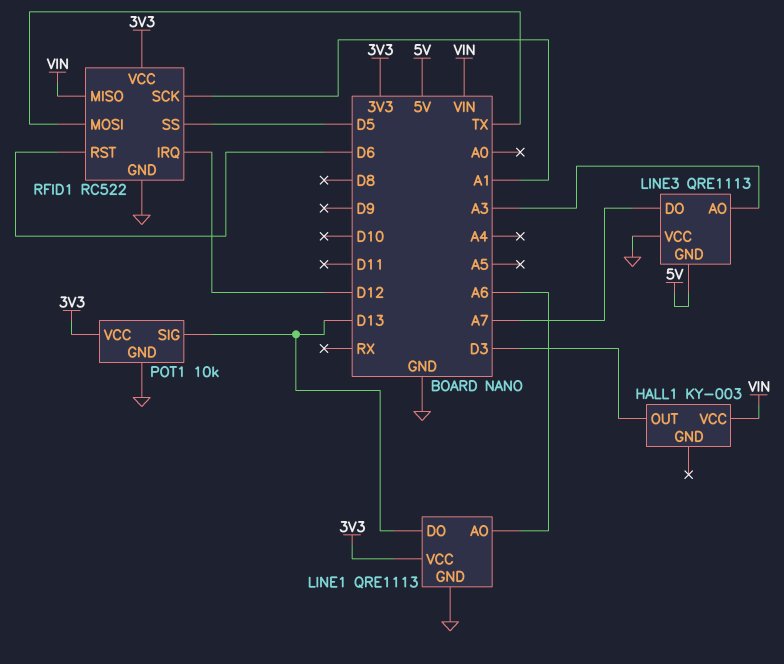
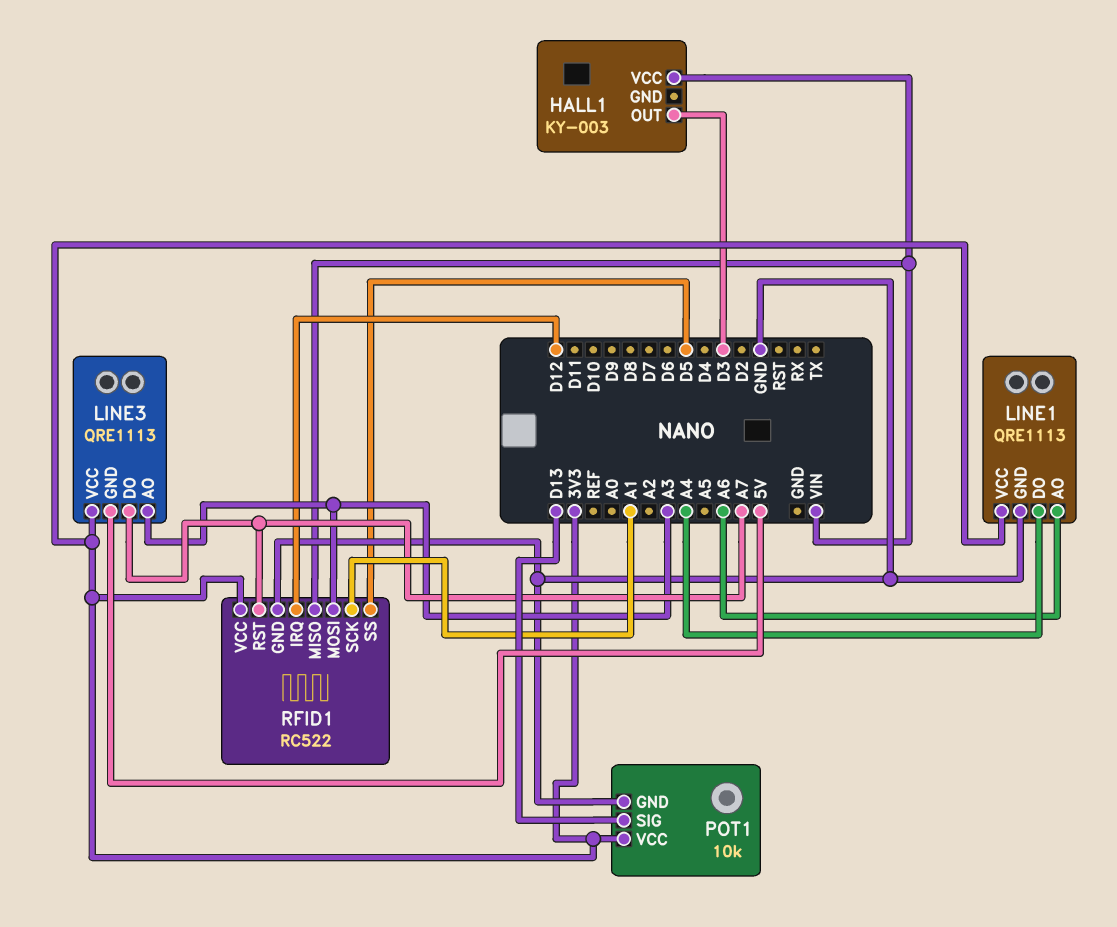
LINE1 pin DO: D13 -> A4
LINE3 pin VCC: GND -> 3V3
RFID1 pin MOSI: TX -> A3
RFID1 pin RST: D6 -> A7

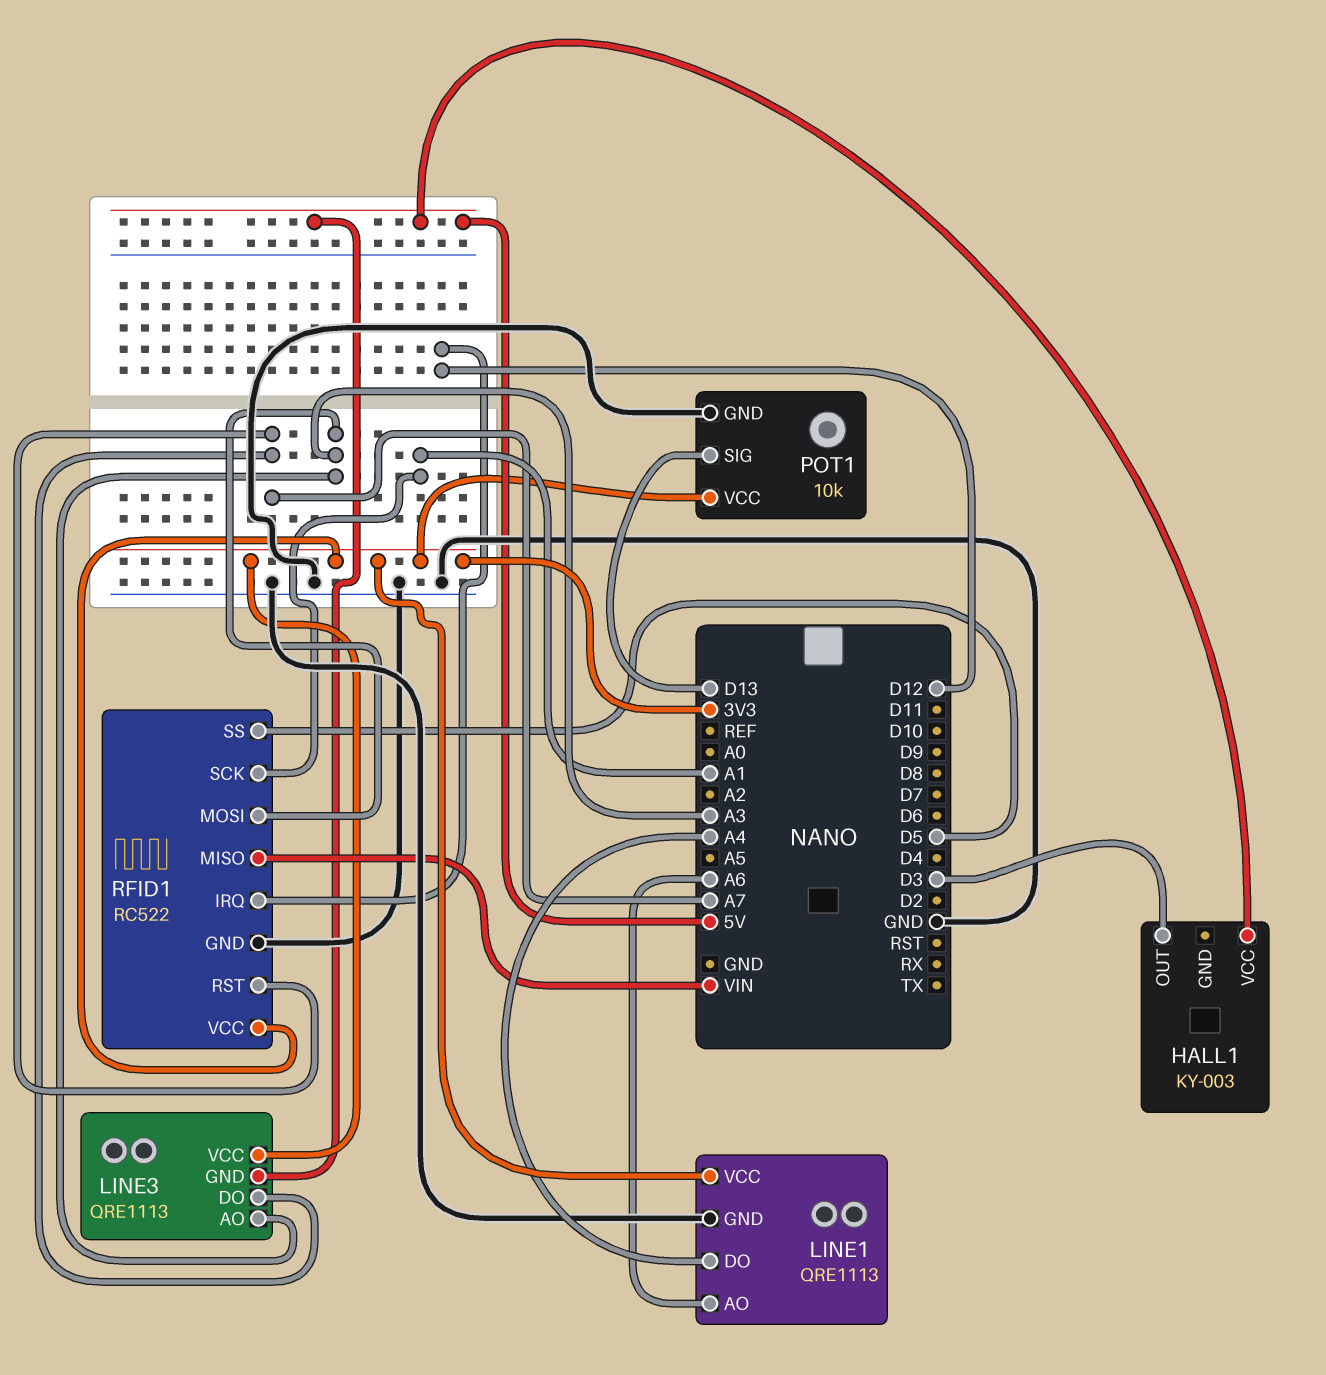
HALL1 pin VCC: VIN -> 5V

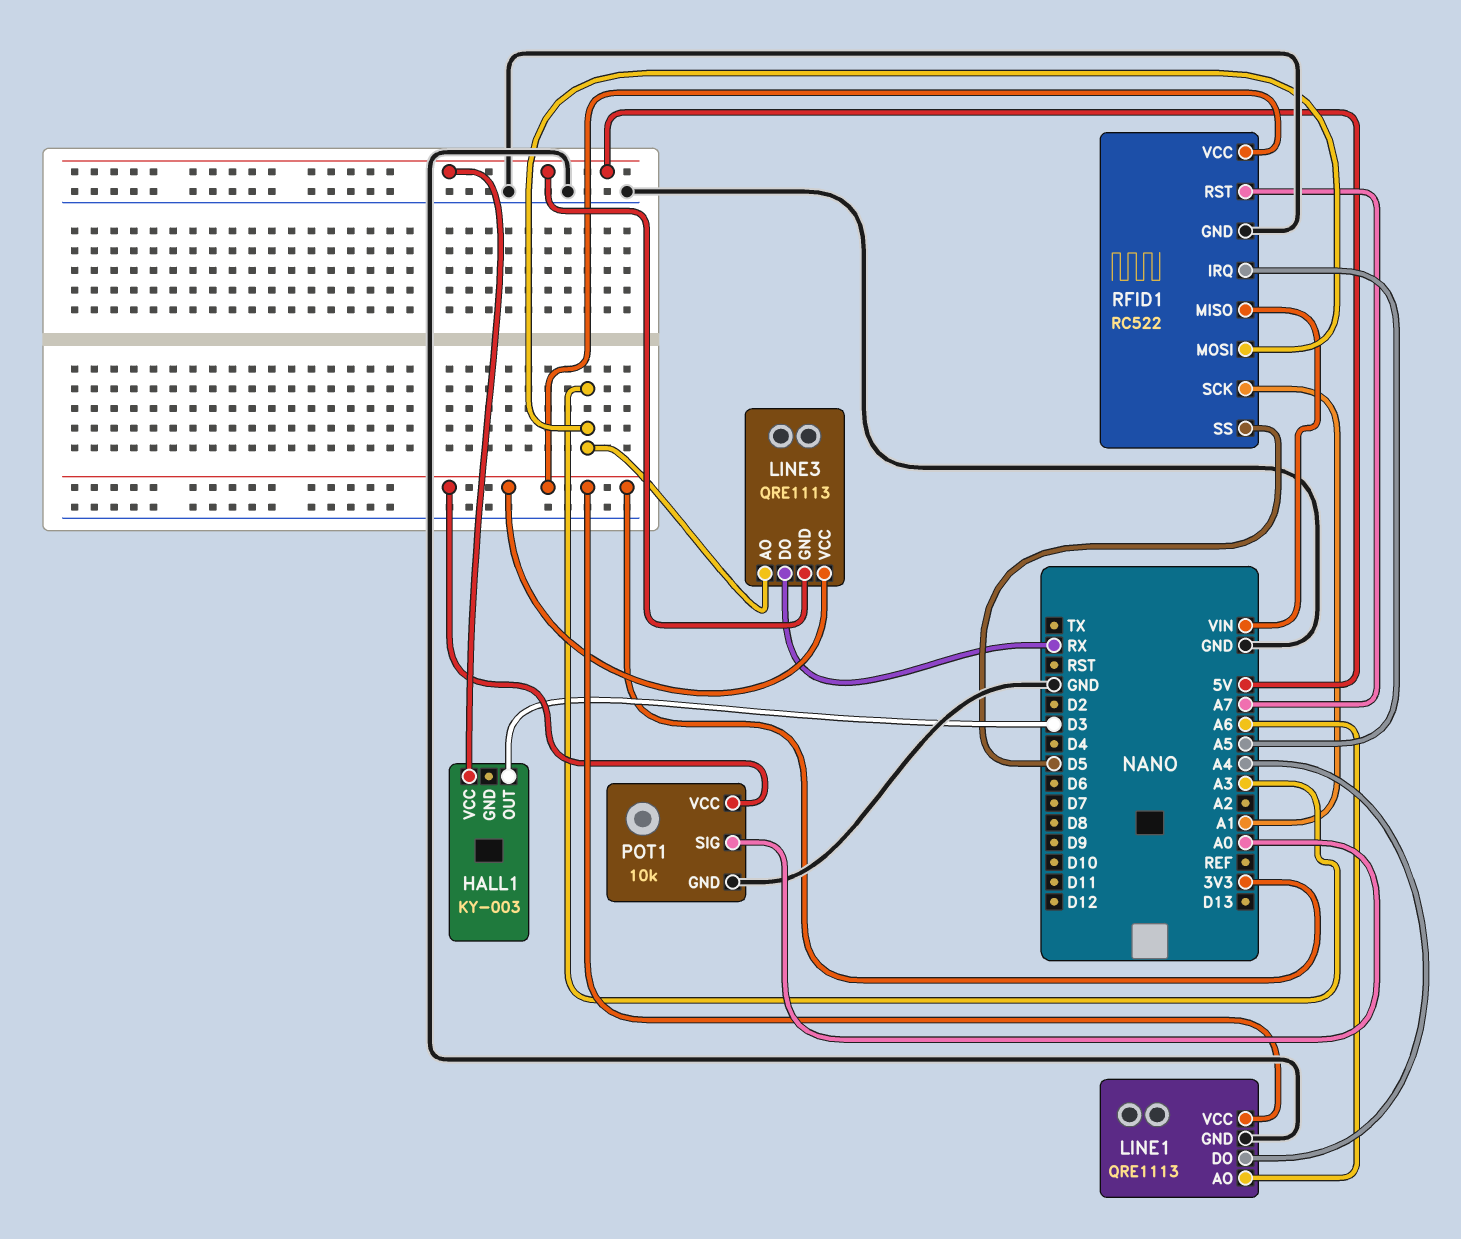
LINE3 pin DO: A7 -> RX
POT1 pin SIG: D13 -> A0
RFID1 pin IRQ: D12 -> A5

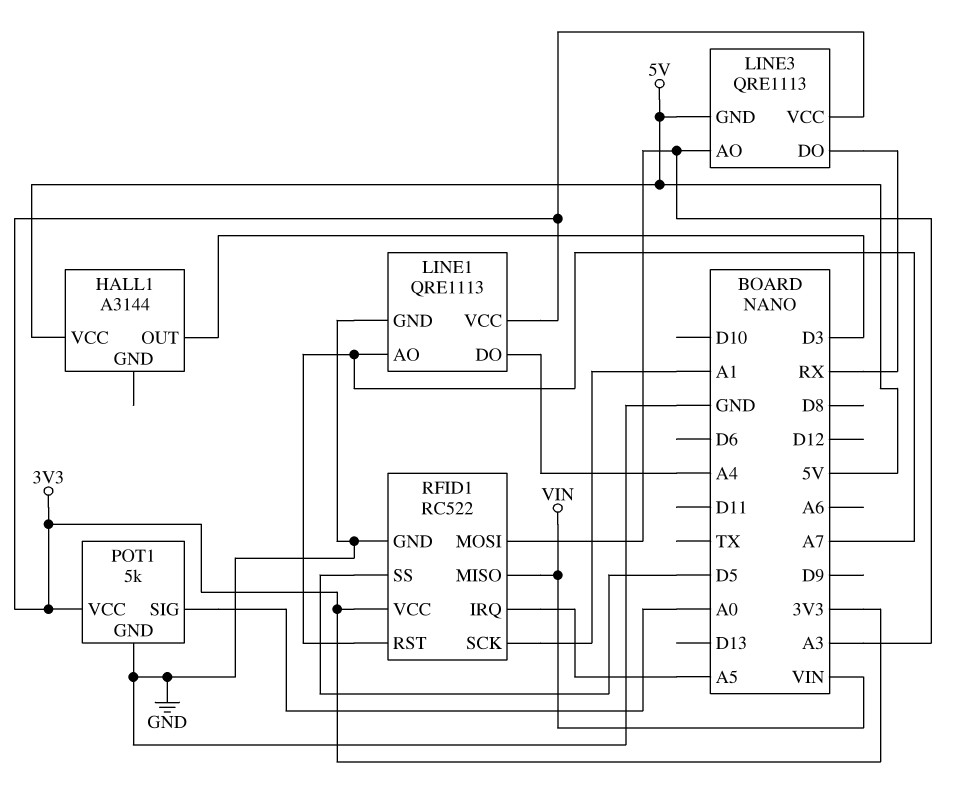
HALL1: KY-003 -> A3144
LINE1 pin AO: A6 -> A7
POT1: 10k -> 5k

